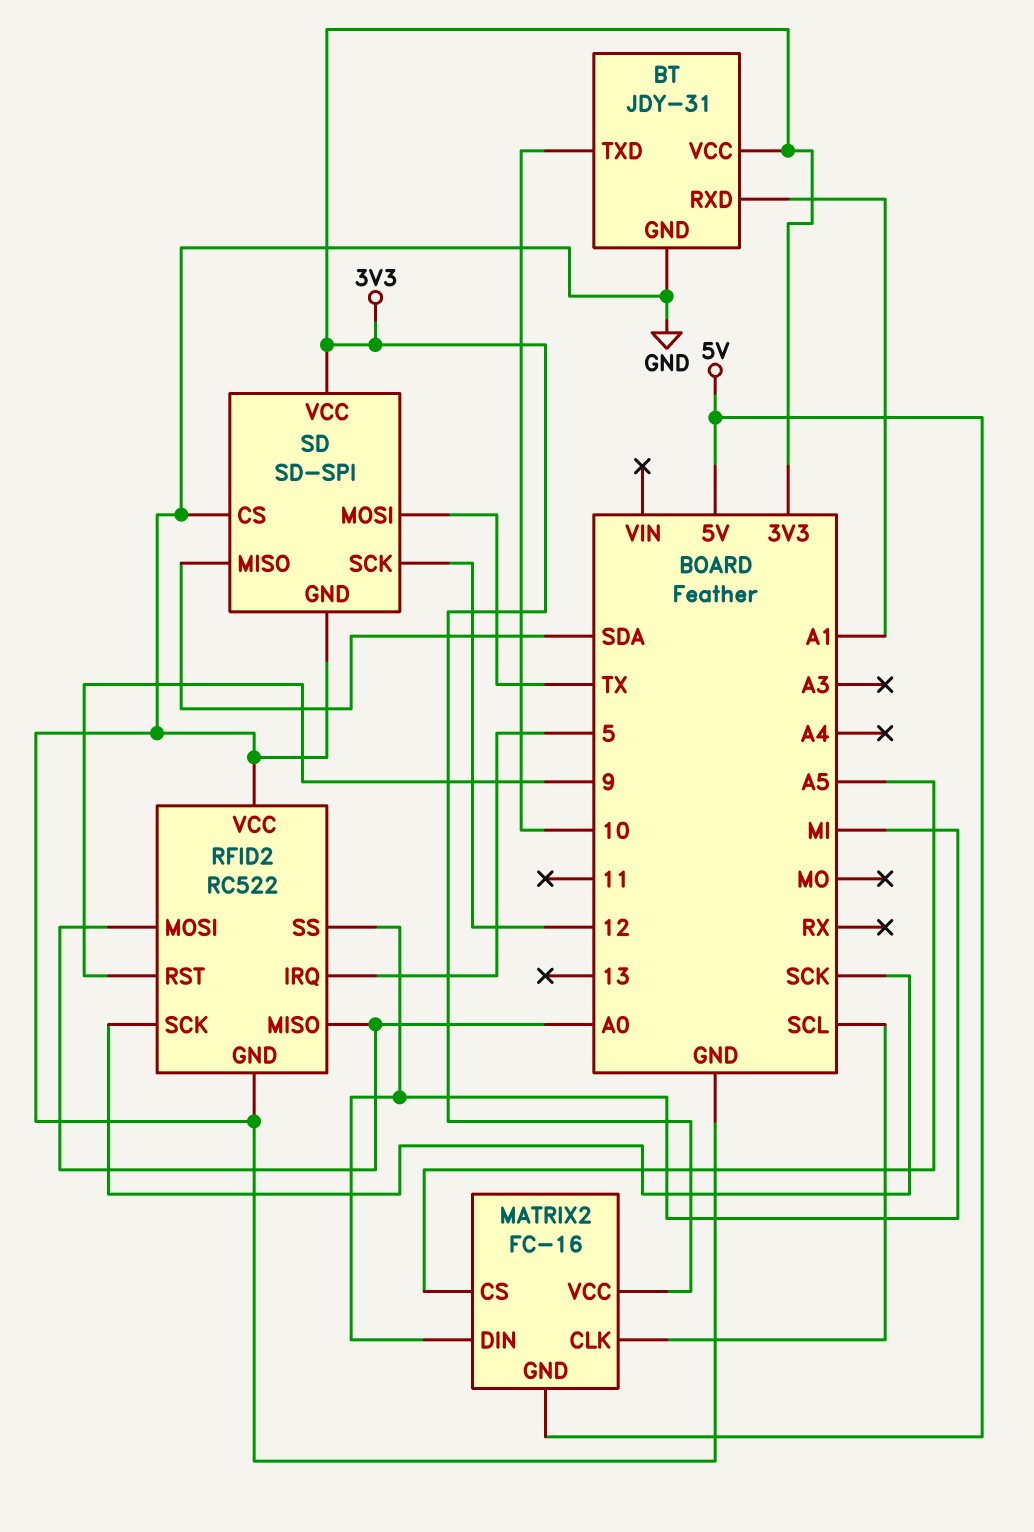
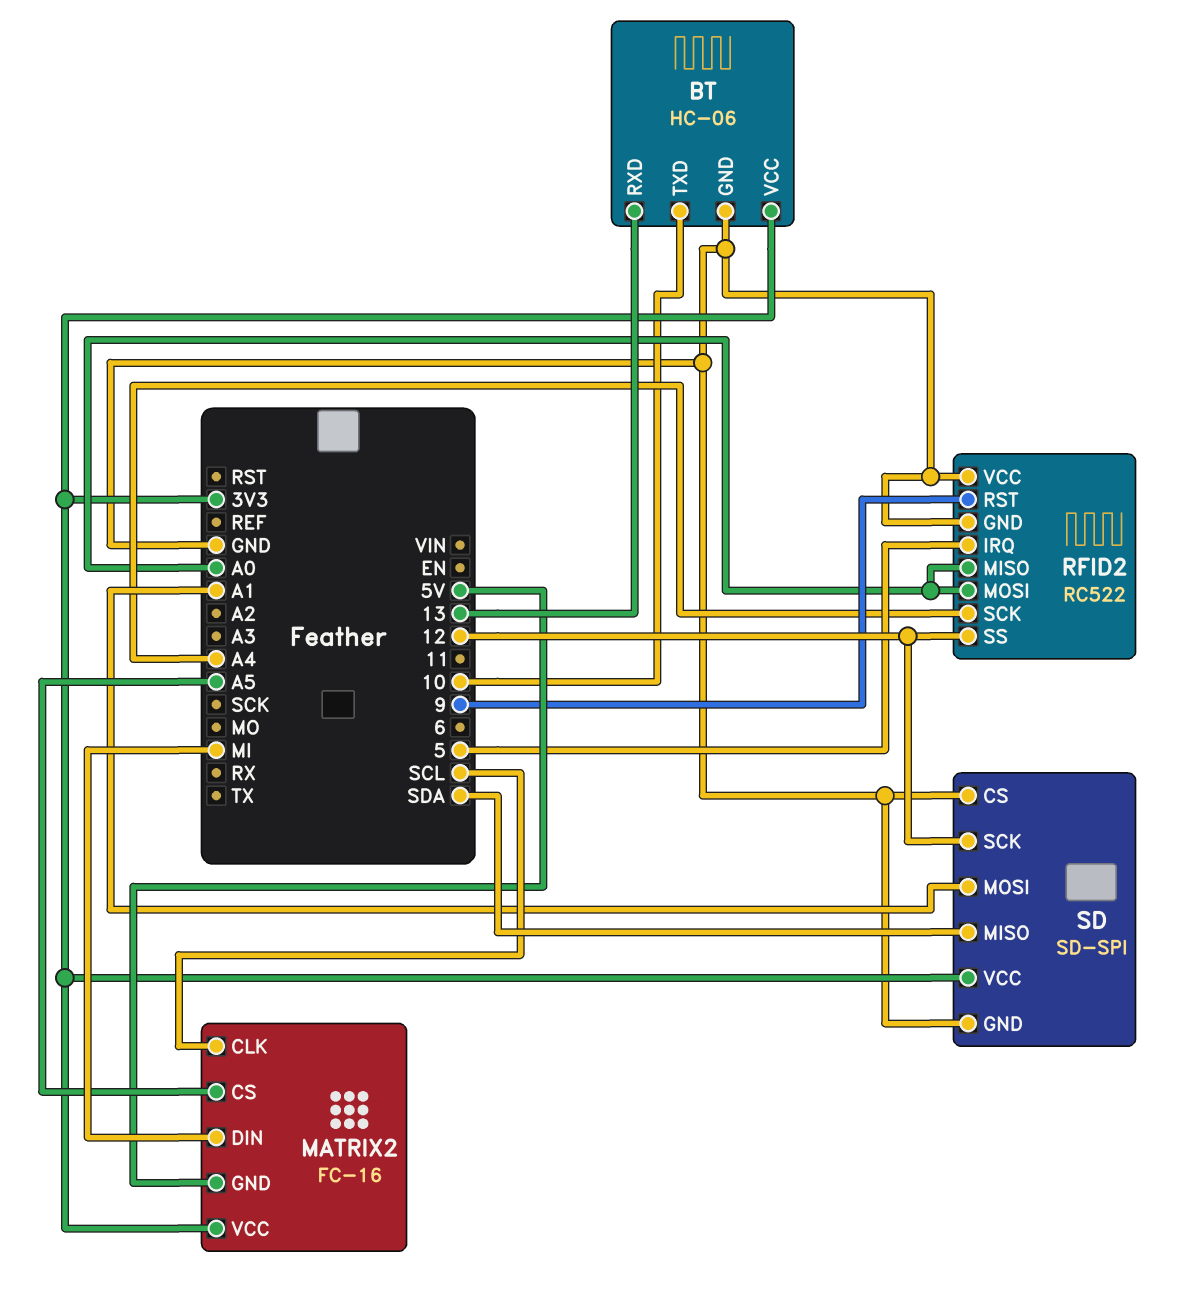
BT: JDY-31 -> HC-06
BT pin RXD: A1 -> 13
RFID2 pin SCK: SCK -> A4
RFID2 pin SS: MI -> 12
SD pin MOSI: TX -> A1

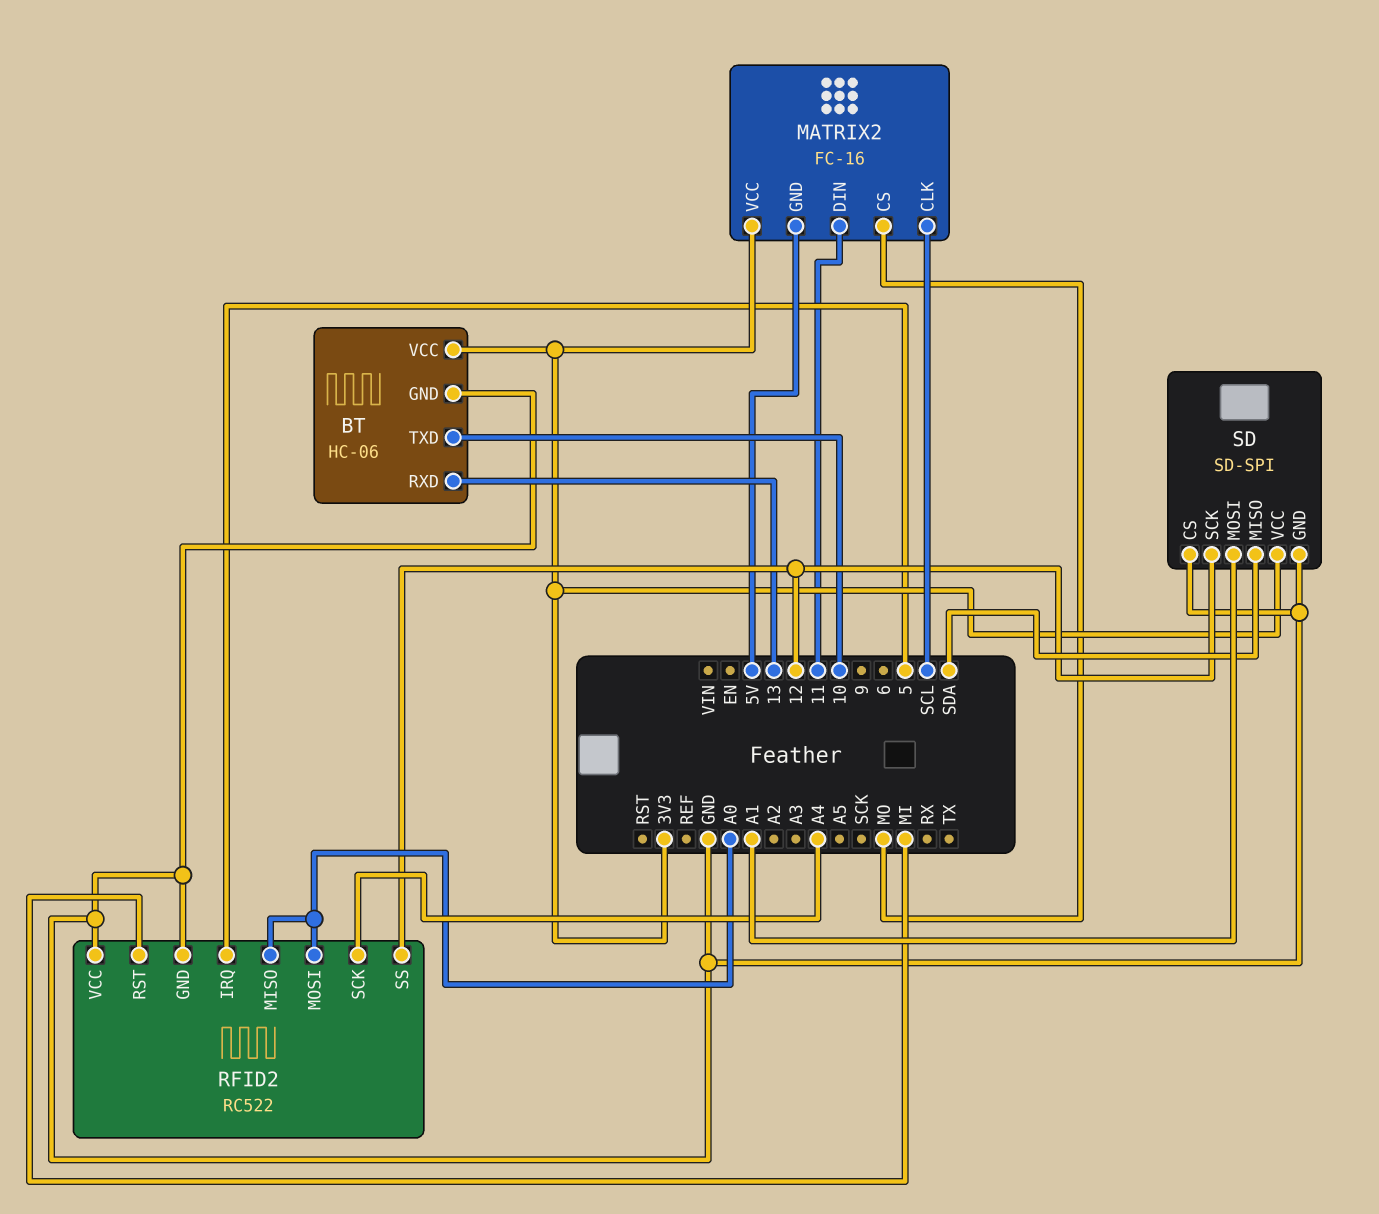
MATRIX2 pin CS: A5 -> MO
MATRIX2 pin DIN: MI -> 11
RFID2 pin RST: 9 -> MI

